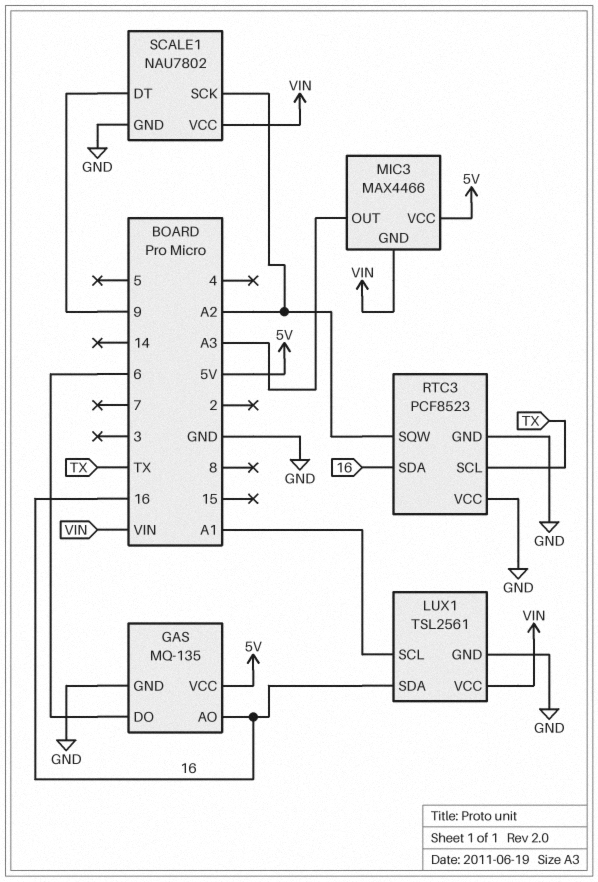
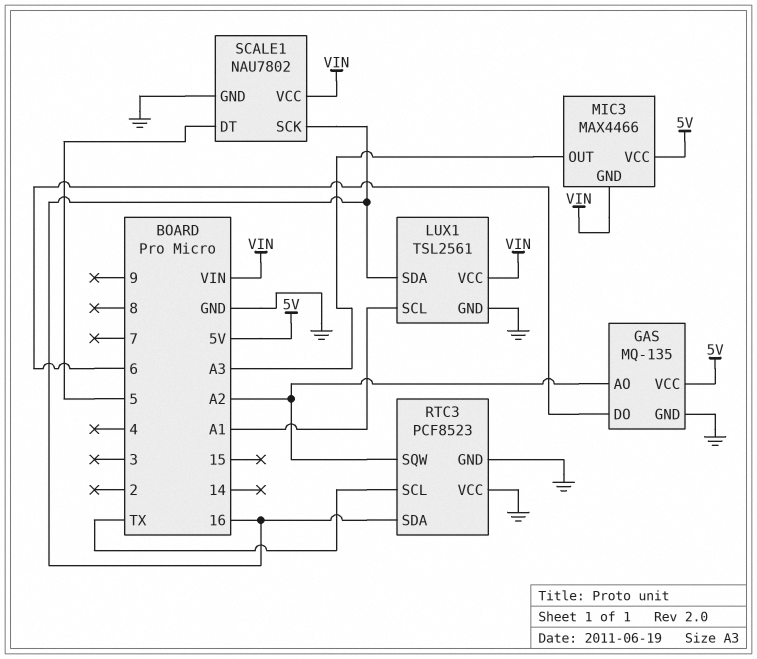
GAS pin AO: 16 -> A2
SCALE1 pin DT: 9 -> 5
SCALE1 pin SCK: A2 -> 16

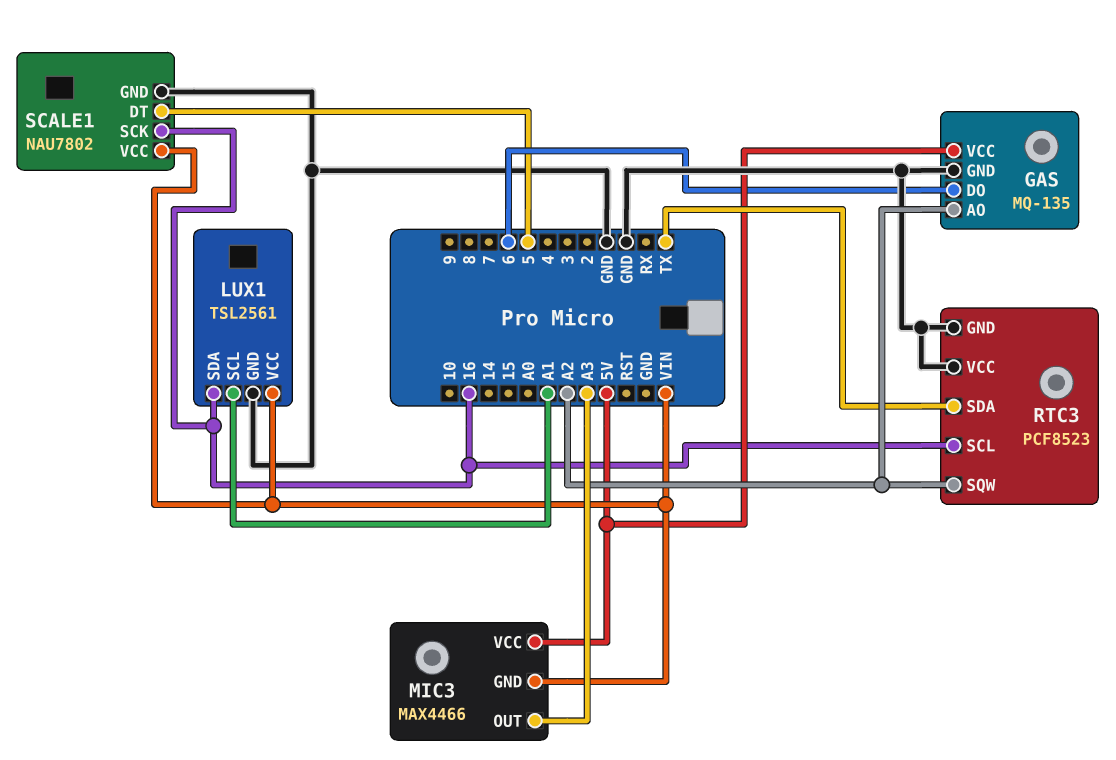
RTC3 pin SCL: TX -> 16
RTC3 pin SDA: 16 -> TX

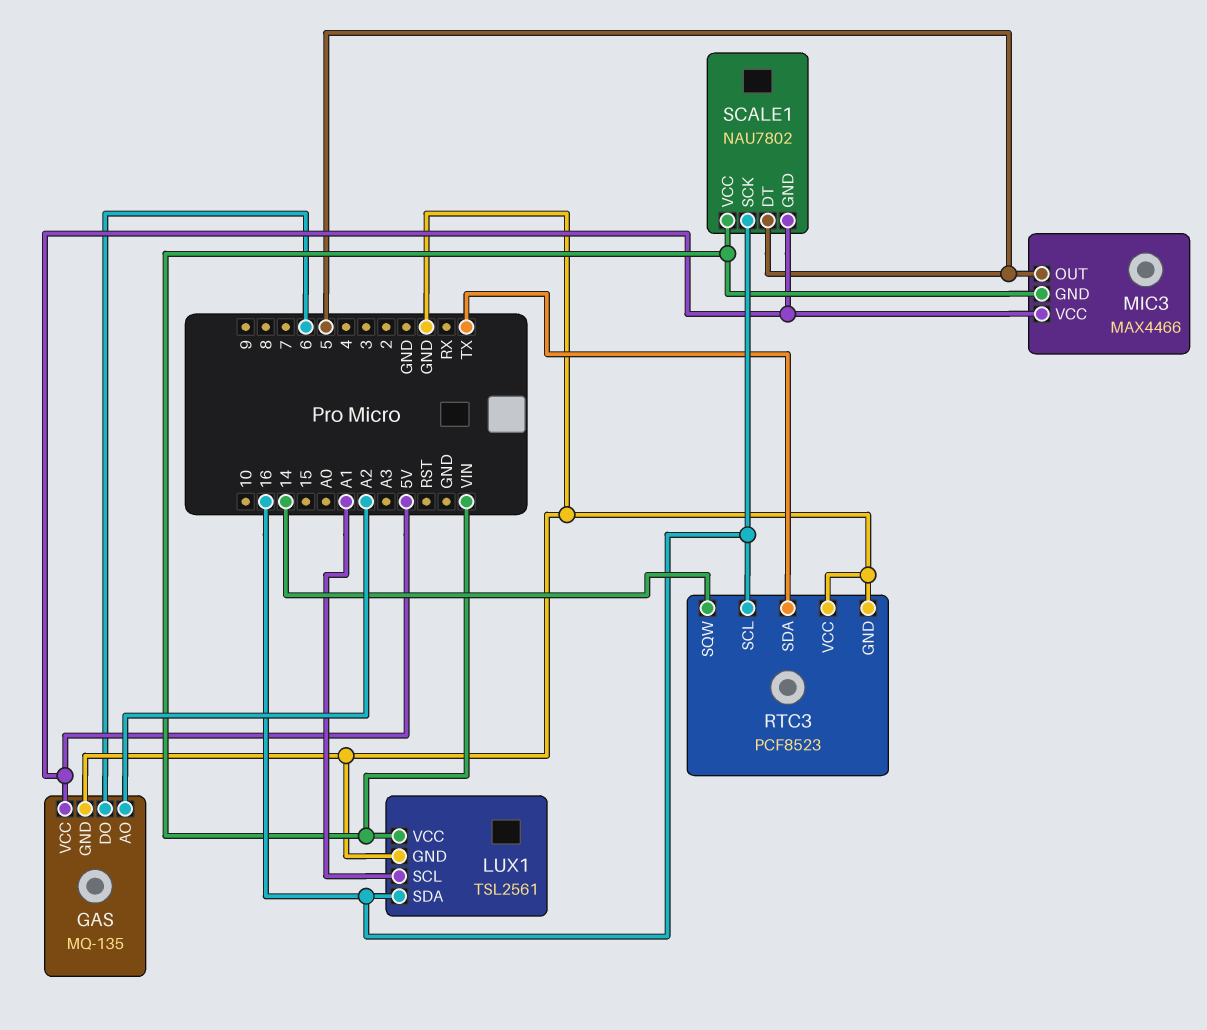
MIC3 pin OUT: A3 -> 5
RTC3 pin SQW: A2 -> 14
SCALE1 pin GND: GND -> 5V

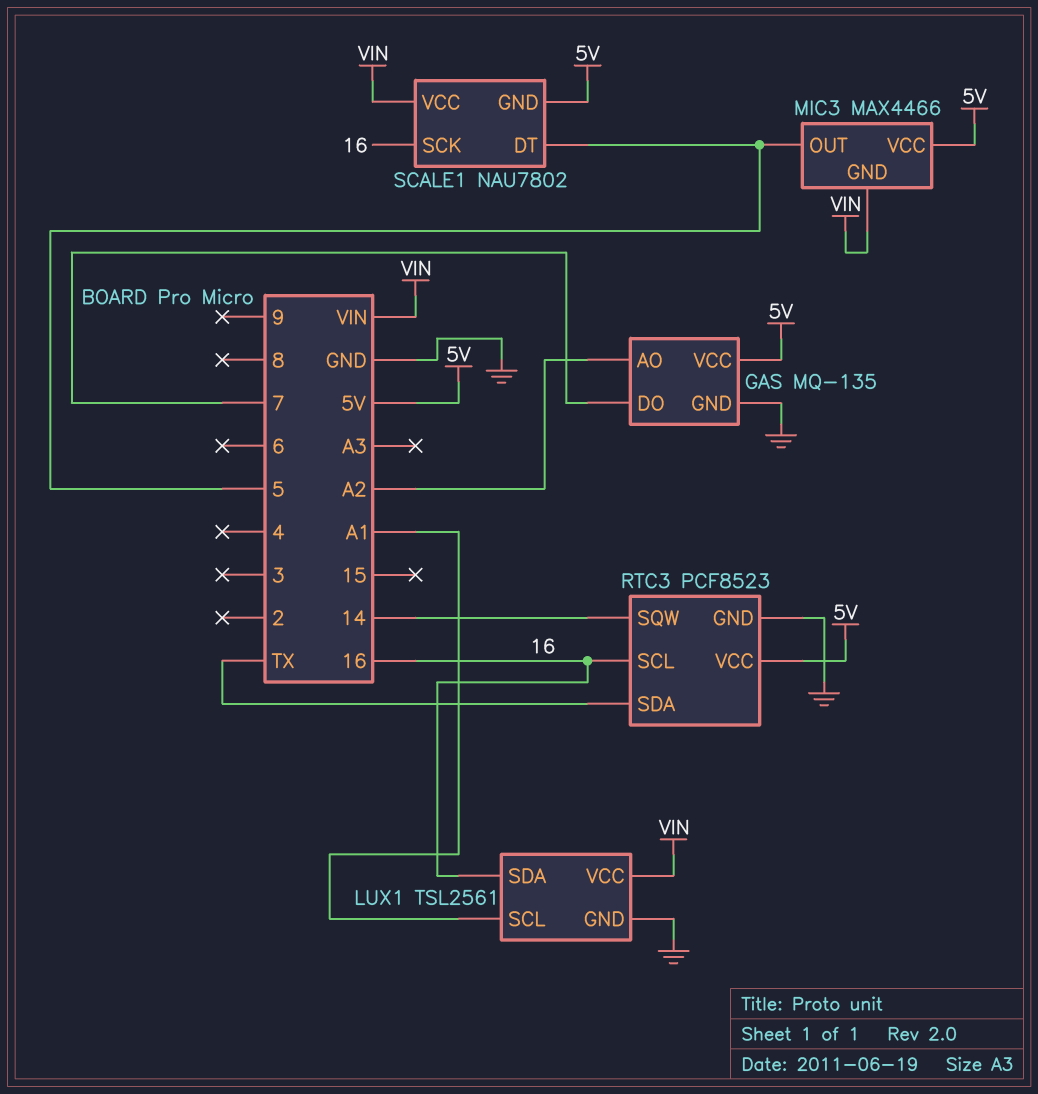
GAS pin DO: 6 -> 7
RTC3 pin VCC: GND -> 5V

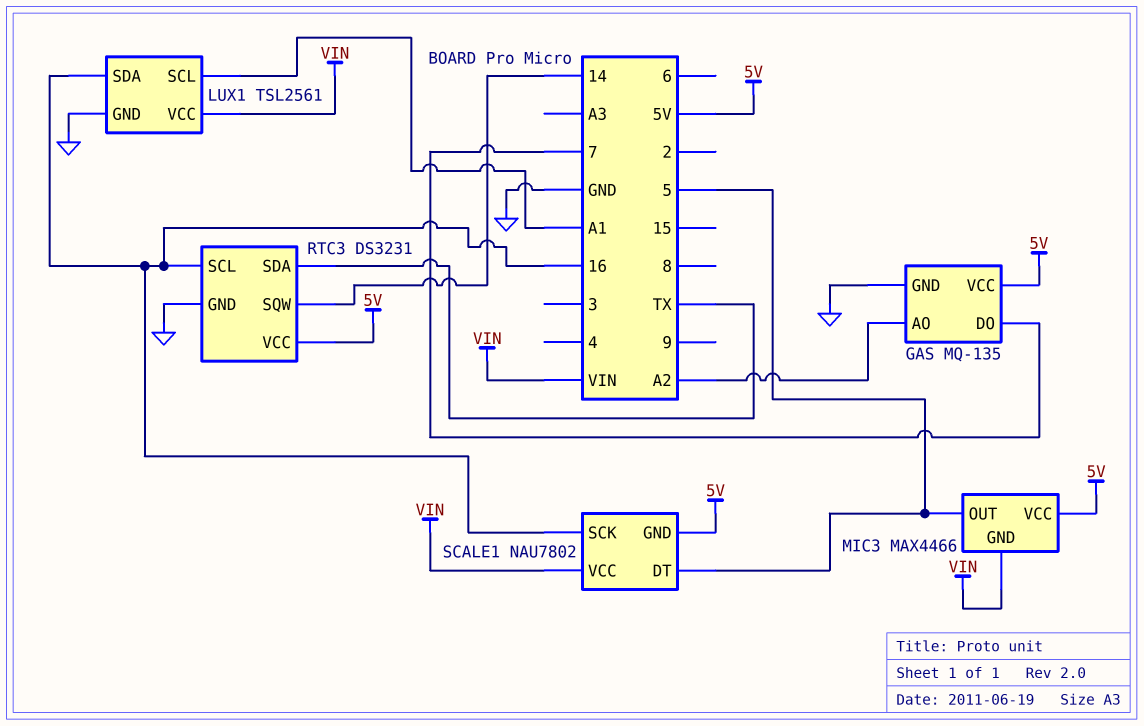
RTC3: PCF8523 -> DS3231

